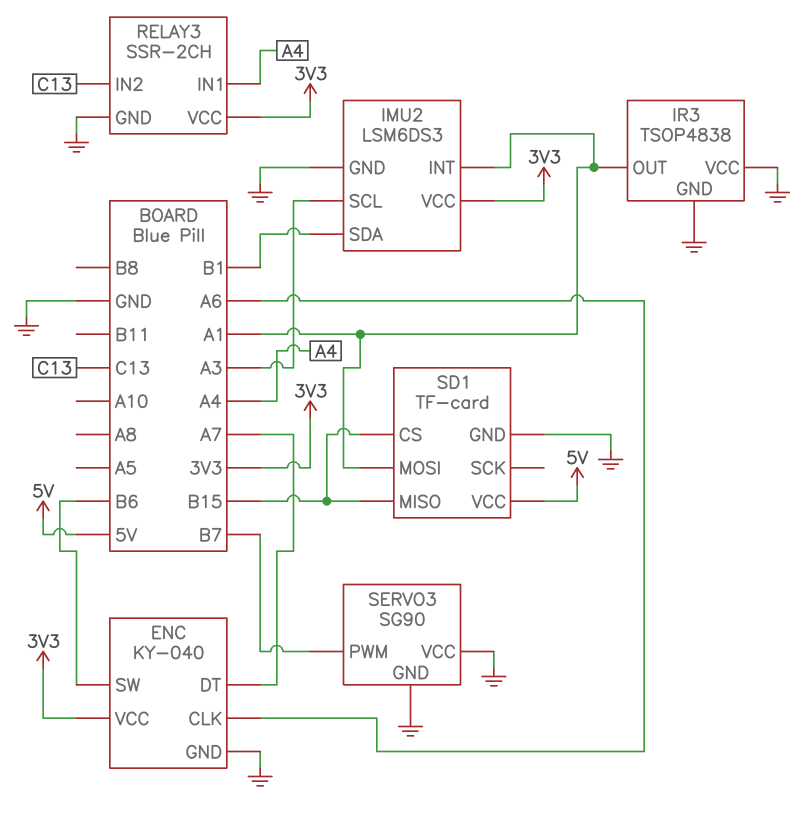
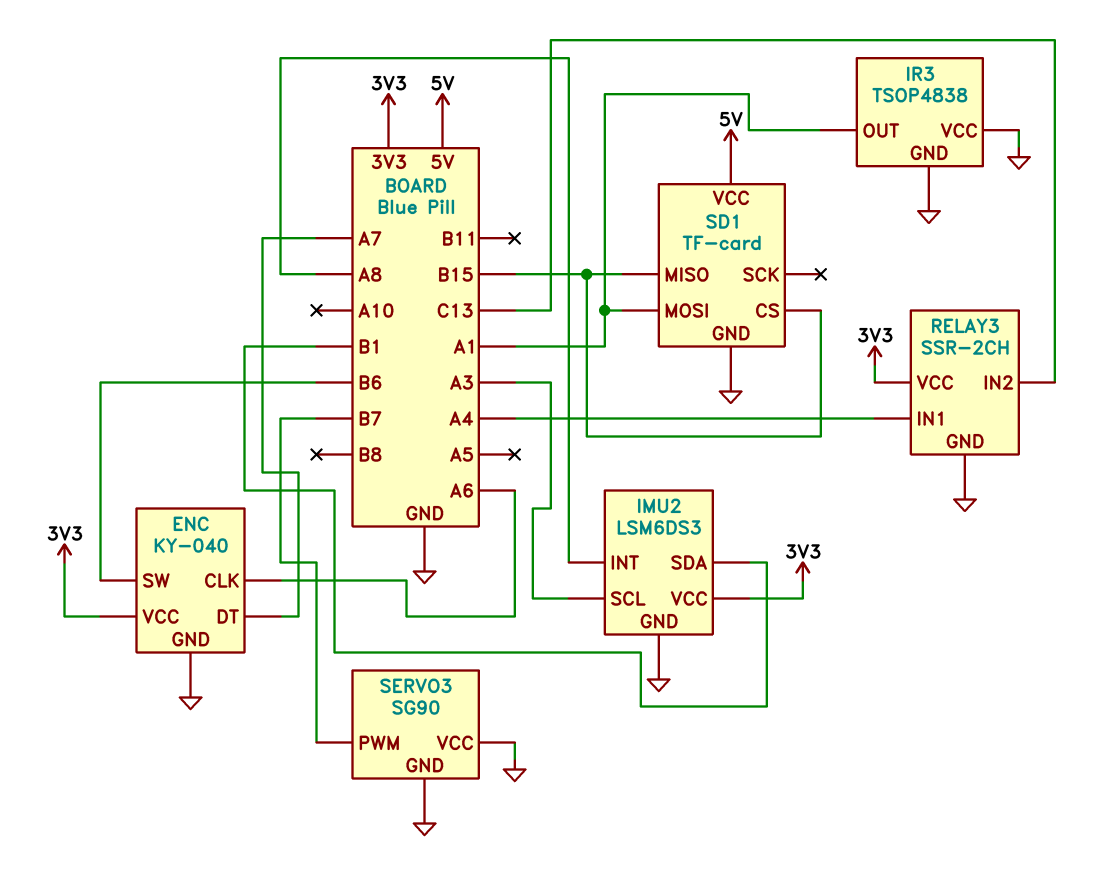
IMU2 pin INT: A1 -> A8

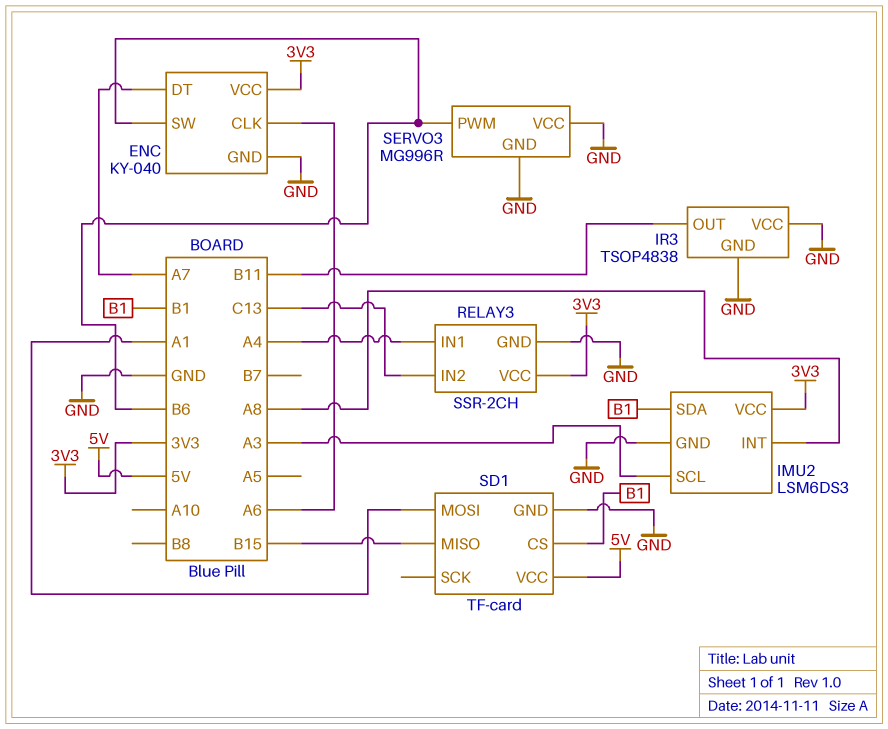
IR3 pin OUT: A1 -> B11
SD1 pin CS: B15 -> B1
SERVO3: SG90 -> MG996R
SERVO3 pin PWM: B7 -> B6

